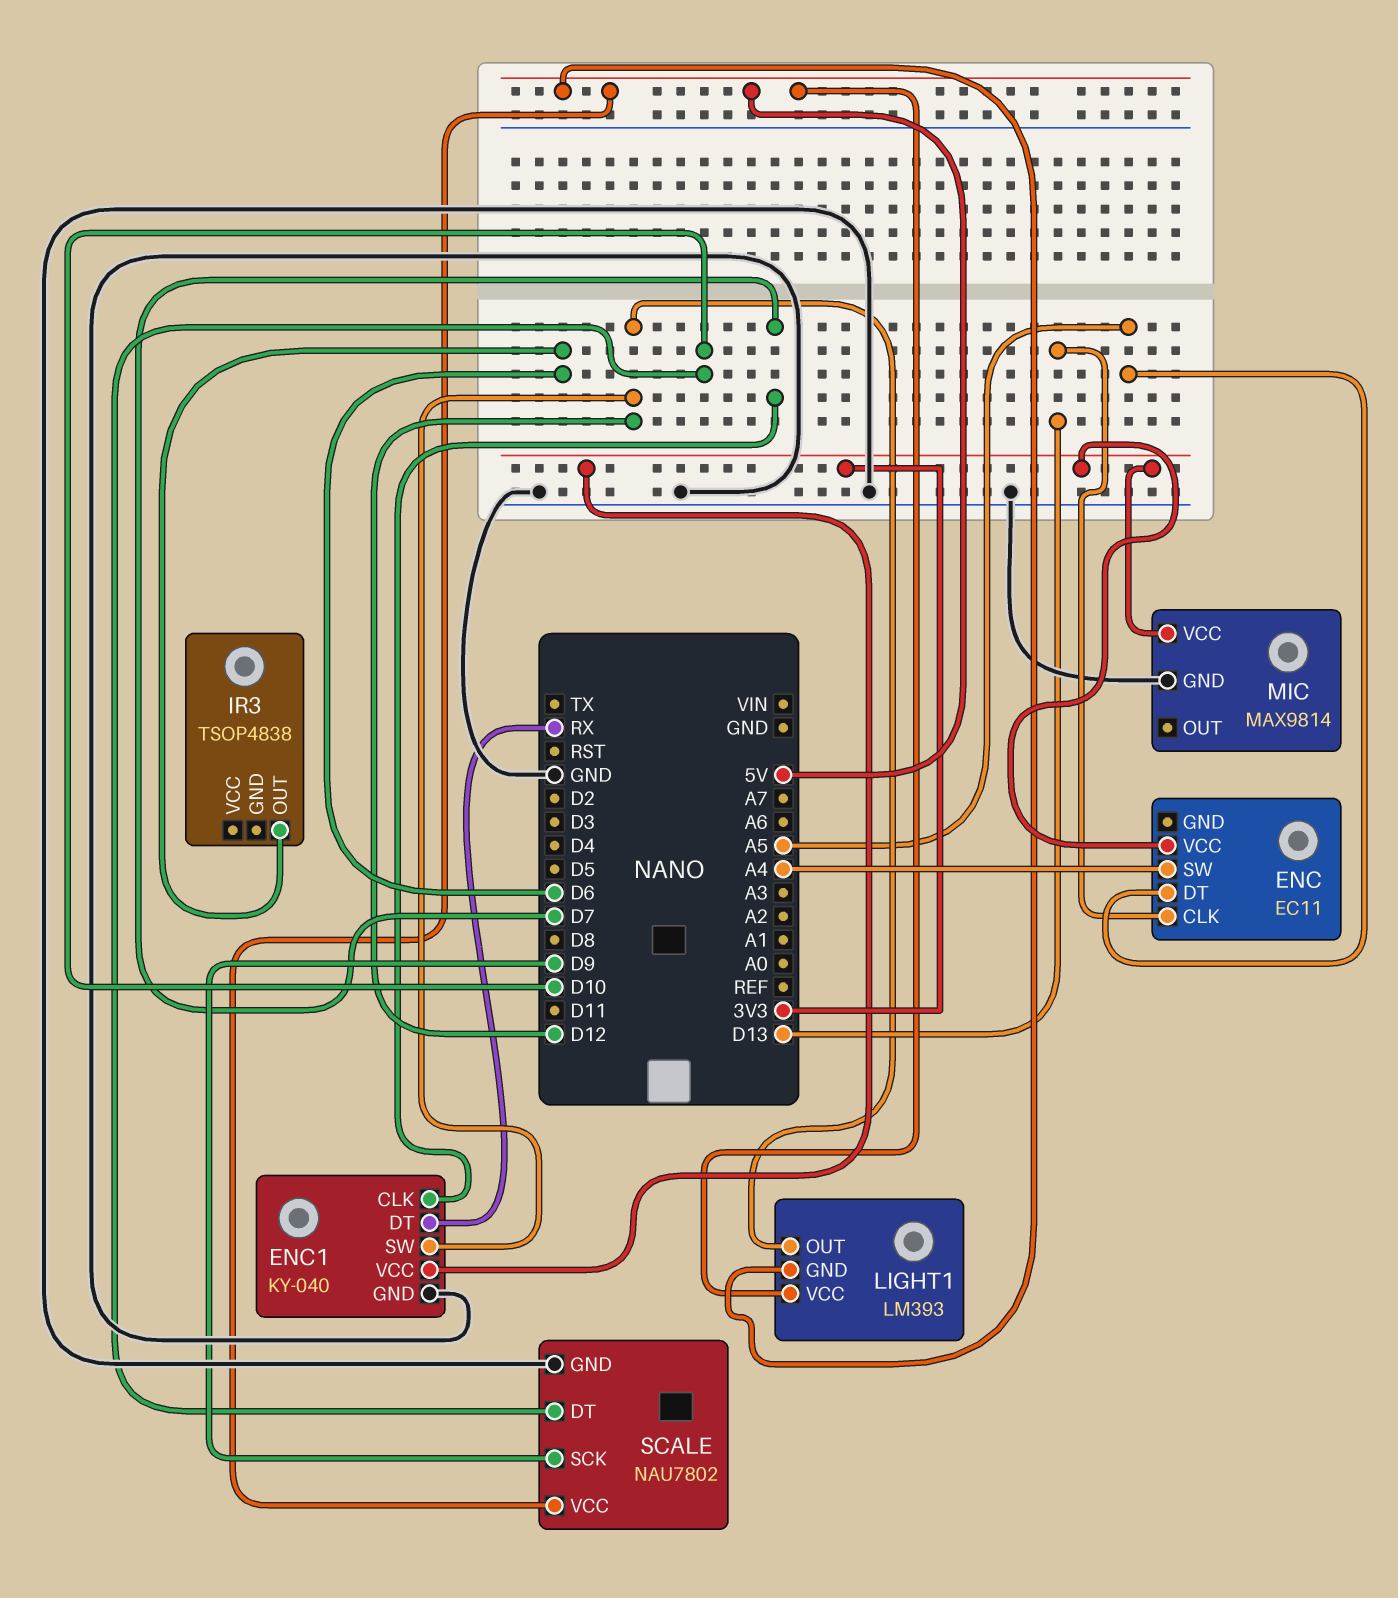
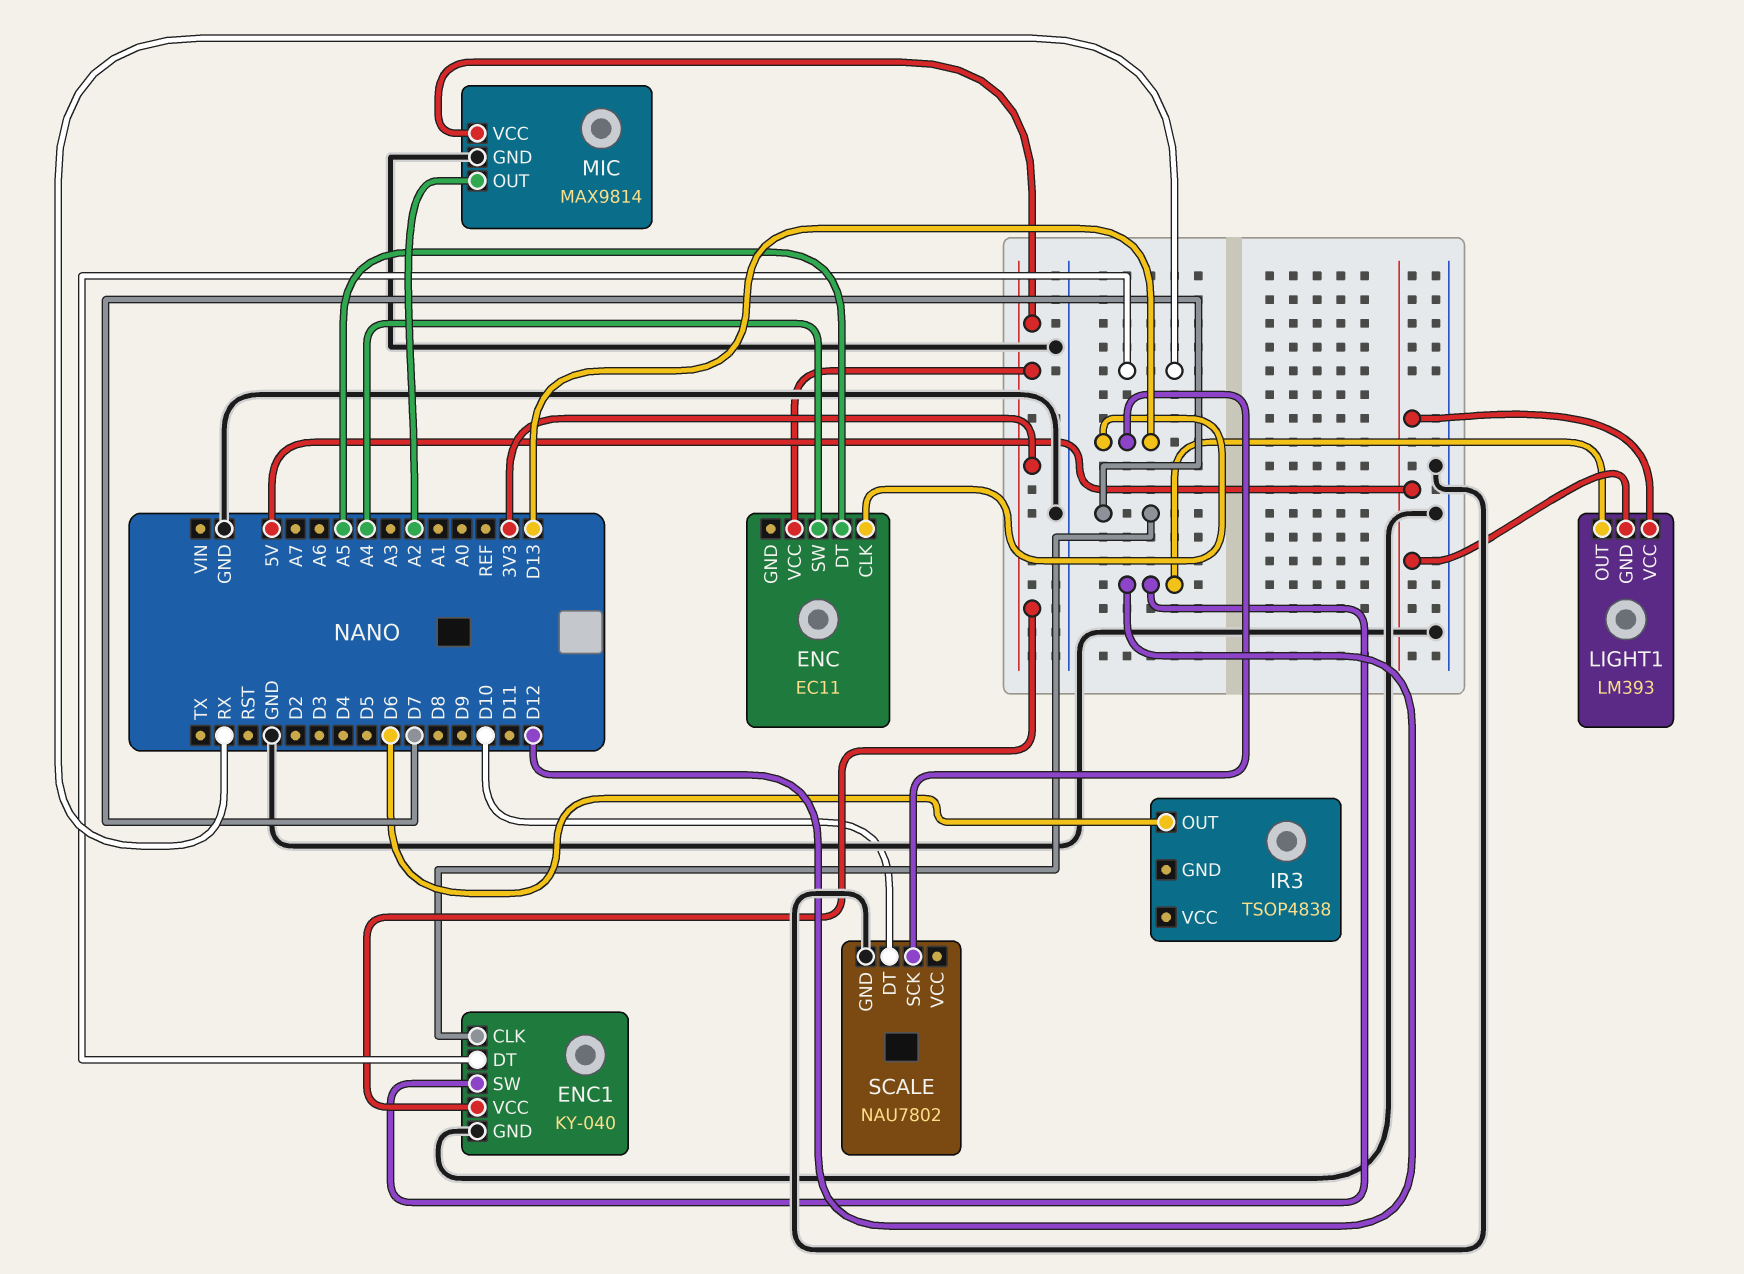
MIC pin OUT: none -> A2
SCALE pin SCK: D9 -> D13
SCALE pin VCC: 5V -> none

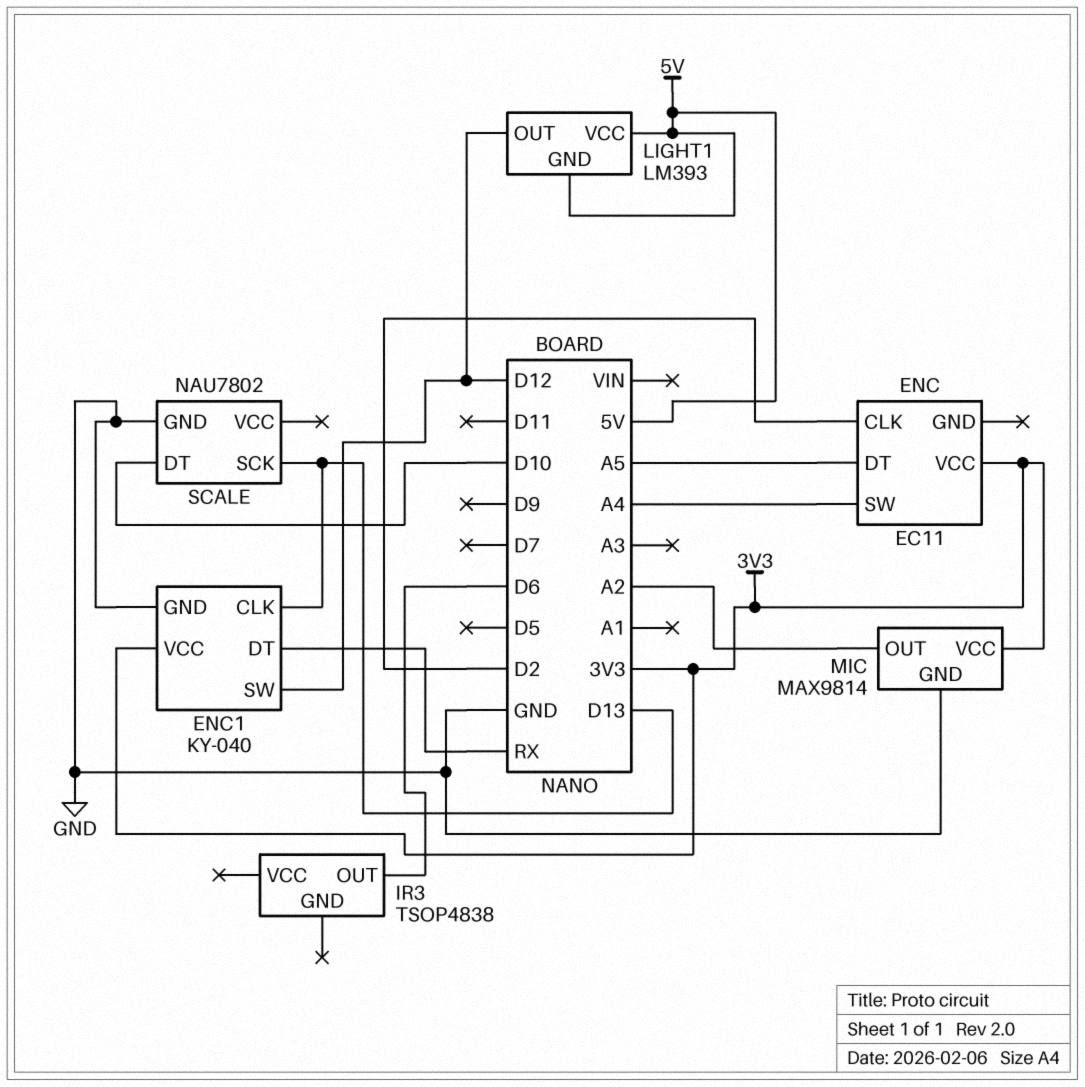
ENC pin CLK: D13 -> D2
ENC1 pin CLK: D7 -> D13

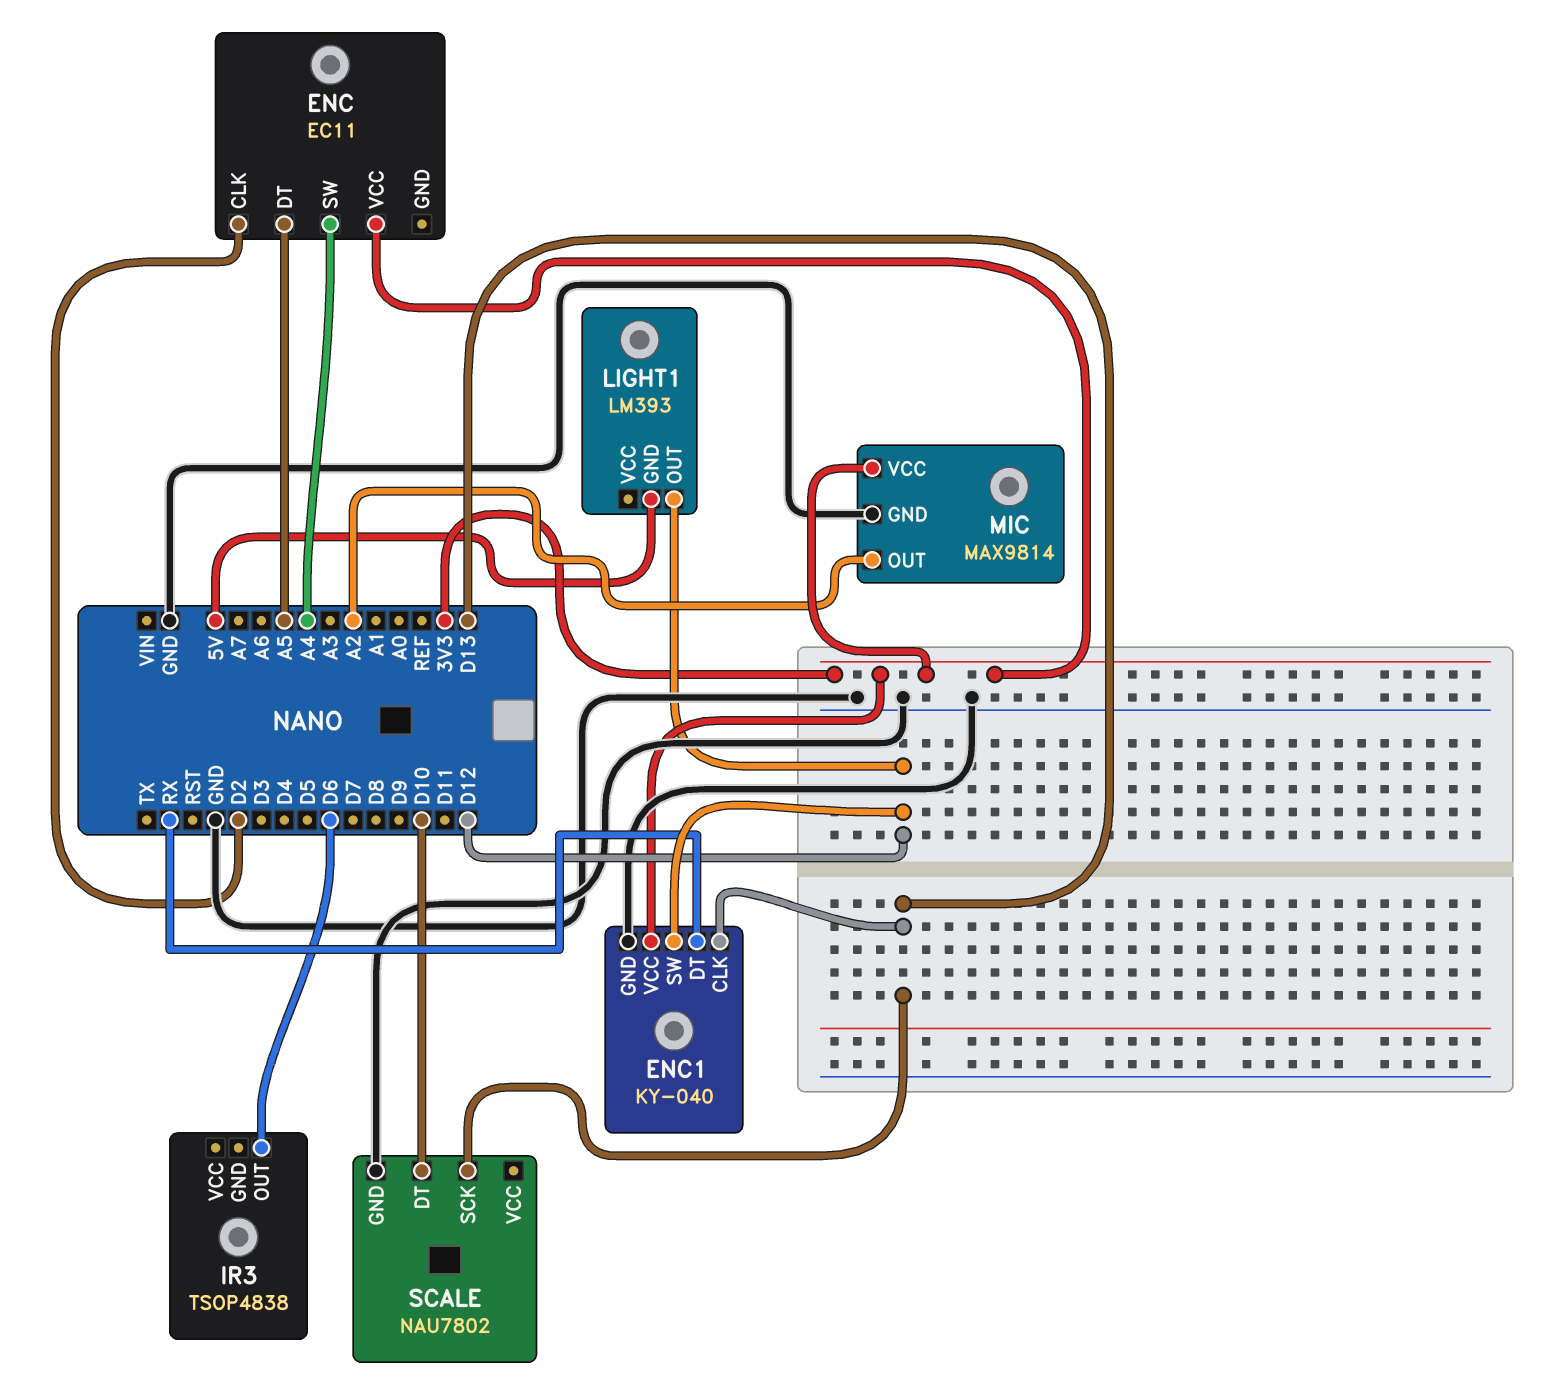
LIGHT1 pin VCC: 5V -> none

